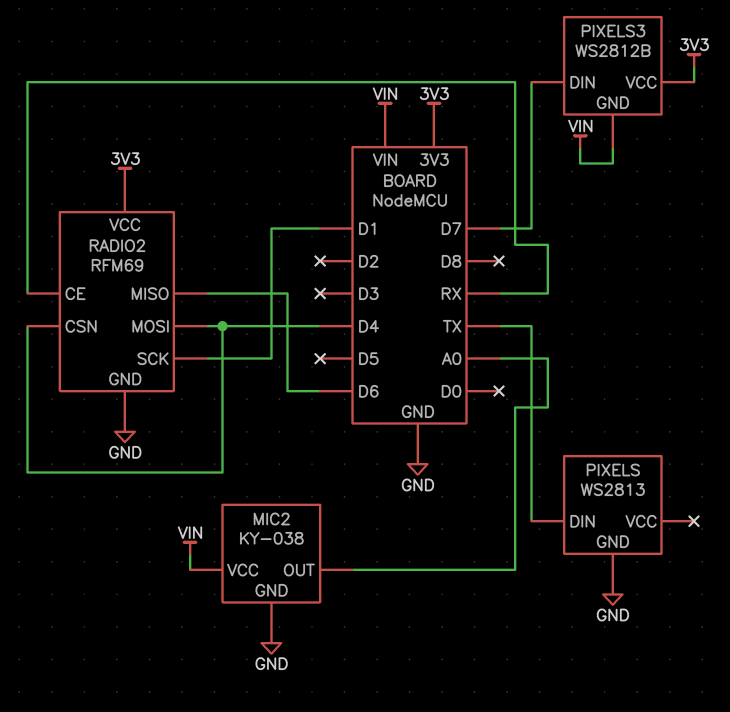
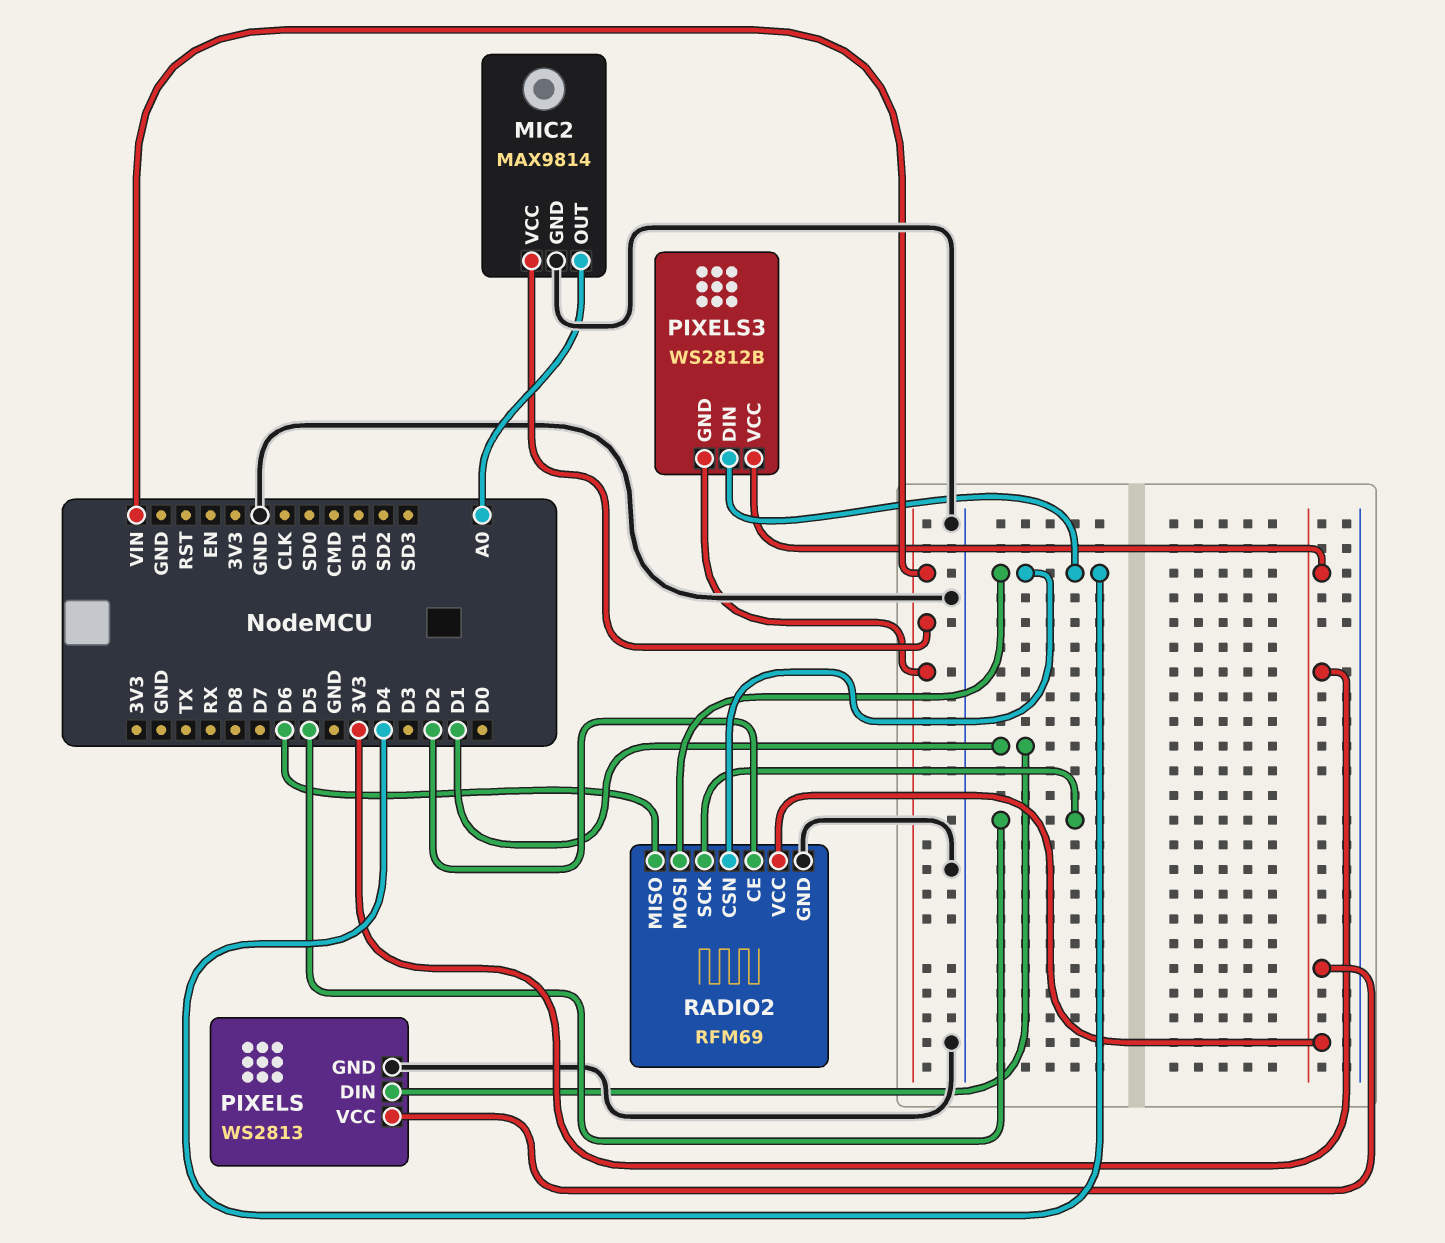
MIC2: KY-038 -> MAX9814
PIXELS pin DIN: TX -> D1
PIXELS pin VCC: none -> 3V3
PIXELS3 pin DIN: D7 -> D4
RADIO2 pin CE: RX -> D2
RADIO2 pin SCK: D1 -> D5

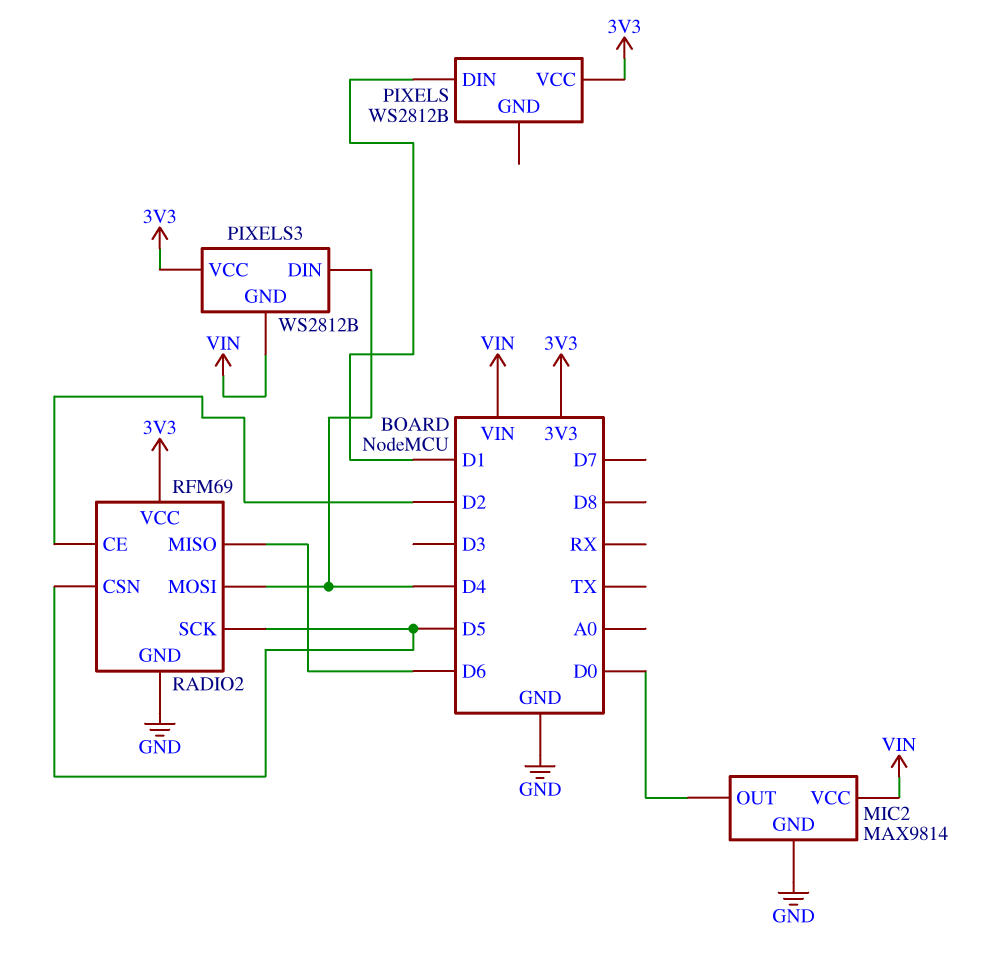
MIC2 pin OUT: A0 -> D0
PIXELS: WS2813 -> WS2812B
PIXELS pin GND: GND -> none
RADIO2 pin CSN: D4 -> D5

